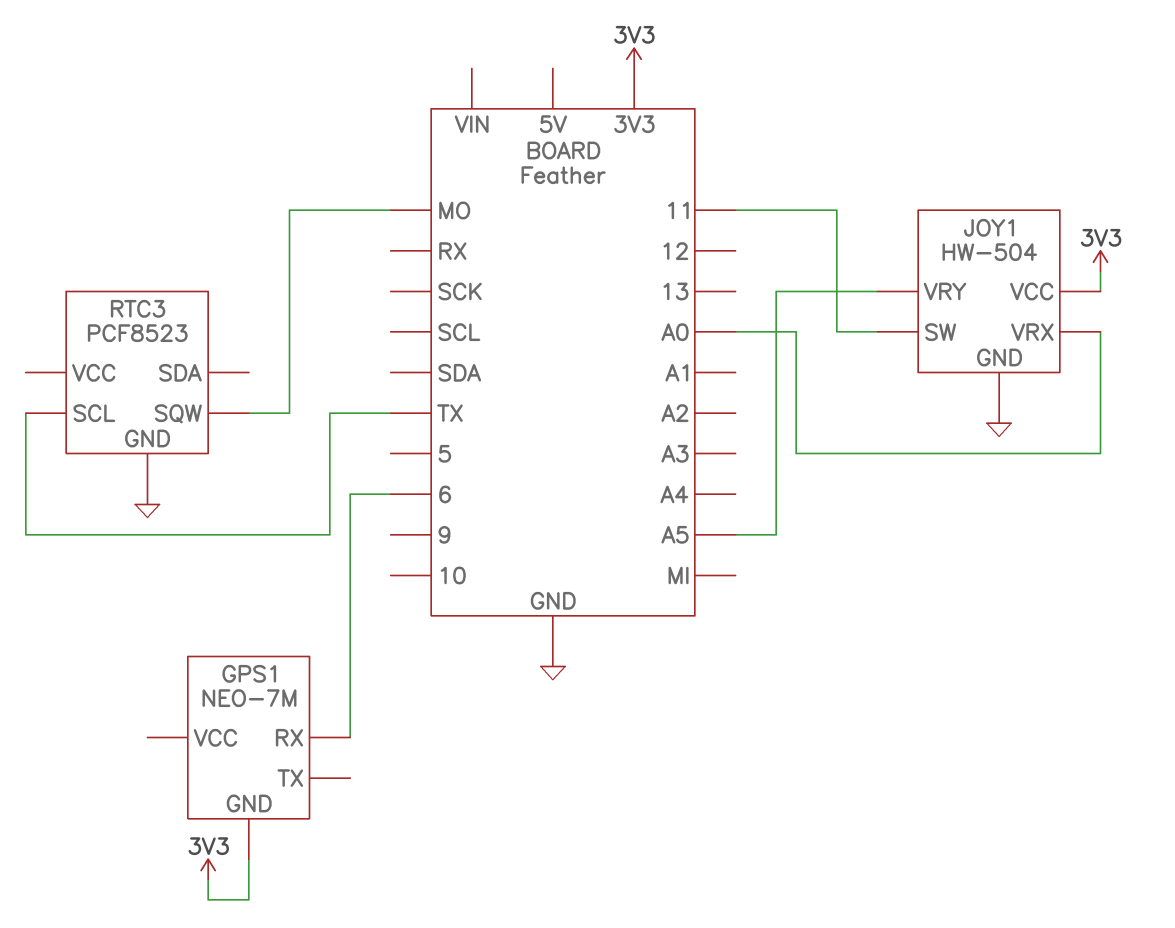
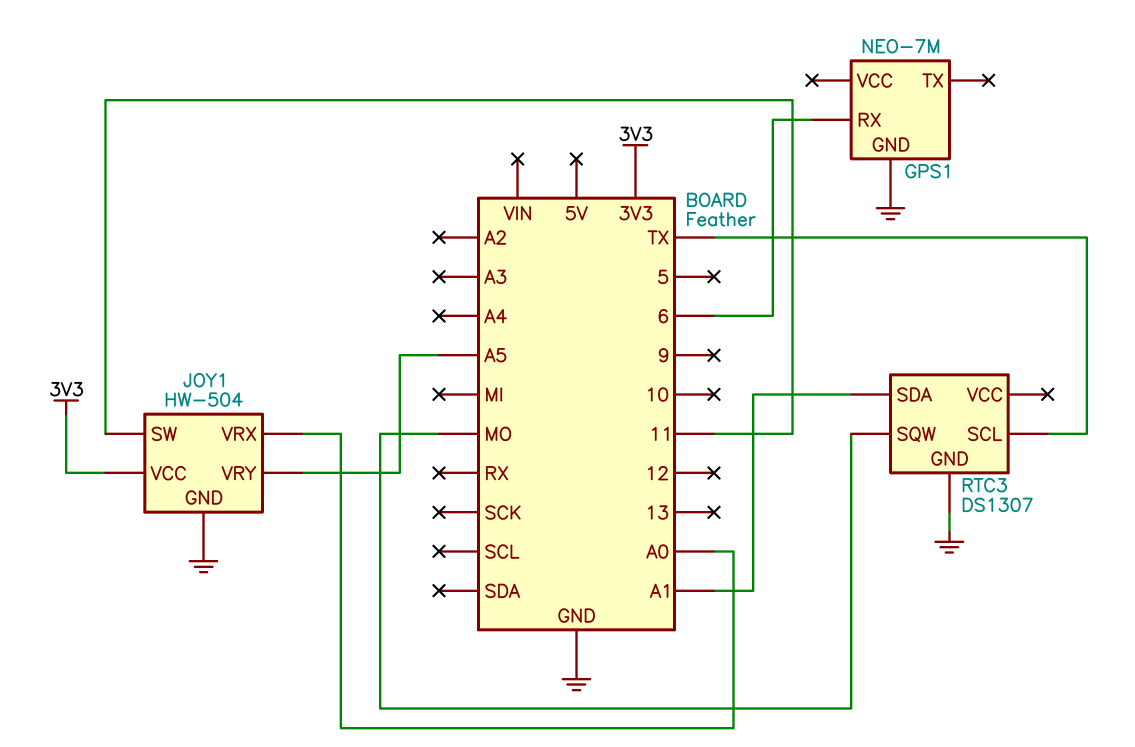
GPS1 pin GND: 3V3 -> GND
RTC3: PCF8523 -> DS1307
RTC3 pin SDA: none -> A1

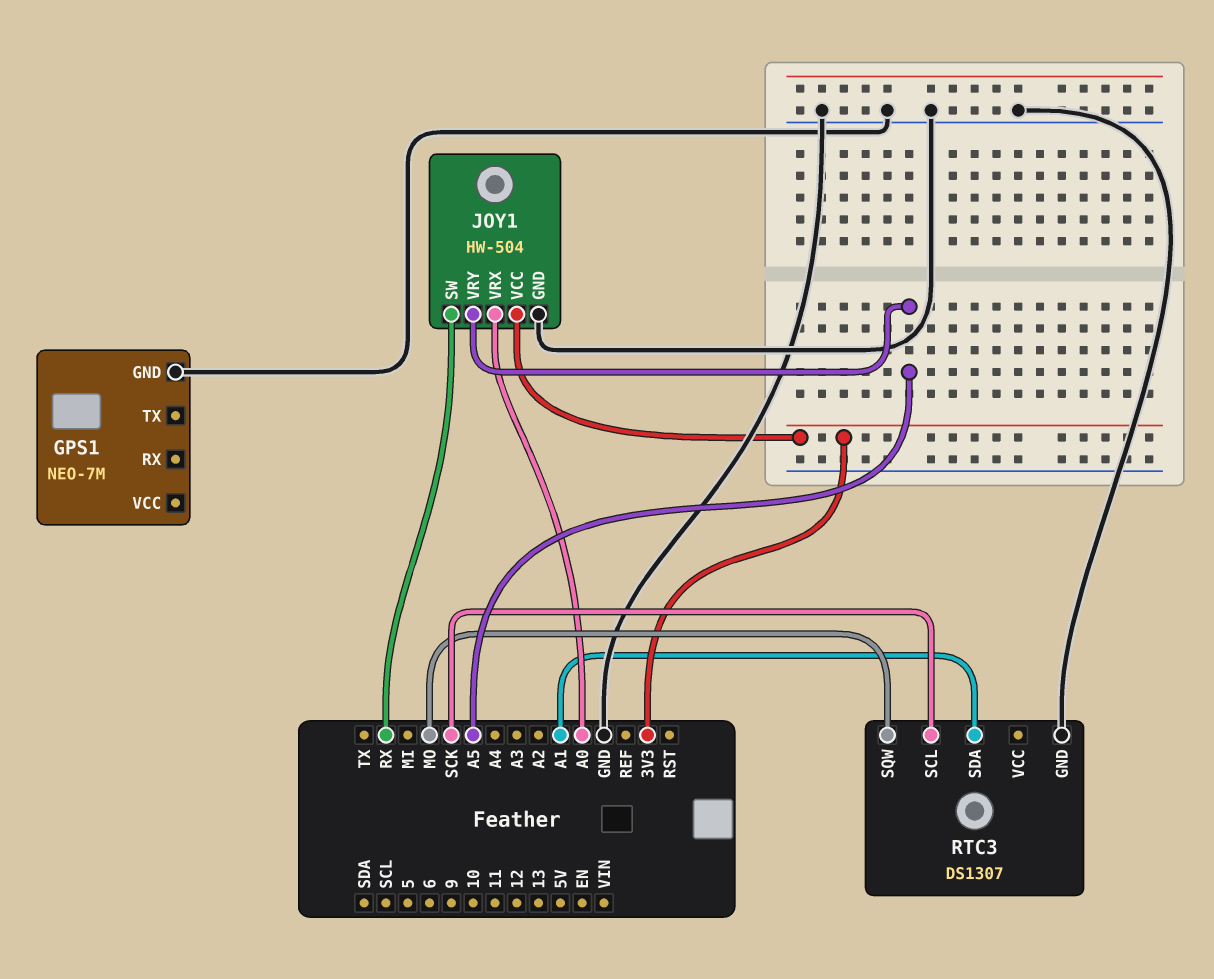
GPS1 pin RX: 6 -> none
JOY1 pin SW: 11 -> RX
RTC3 pin SCL: TX -> SCK

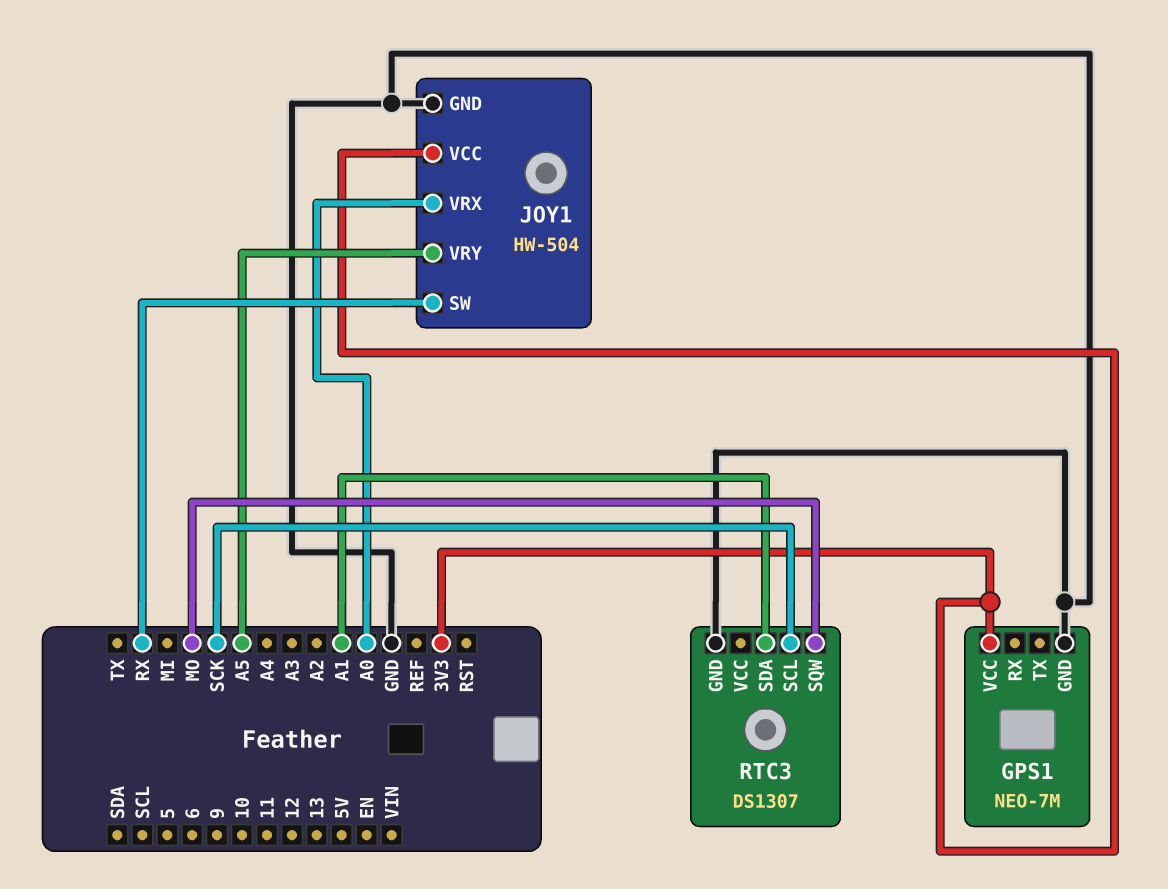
GPS1 pin VCC: none -> 3V3

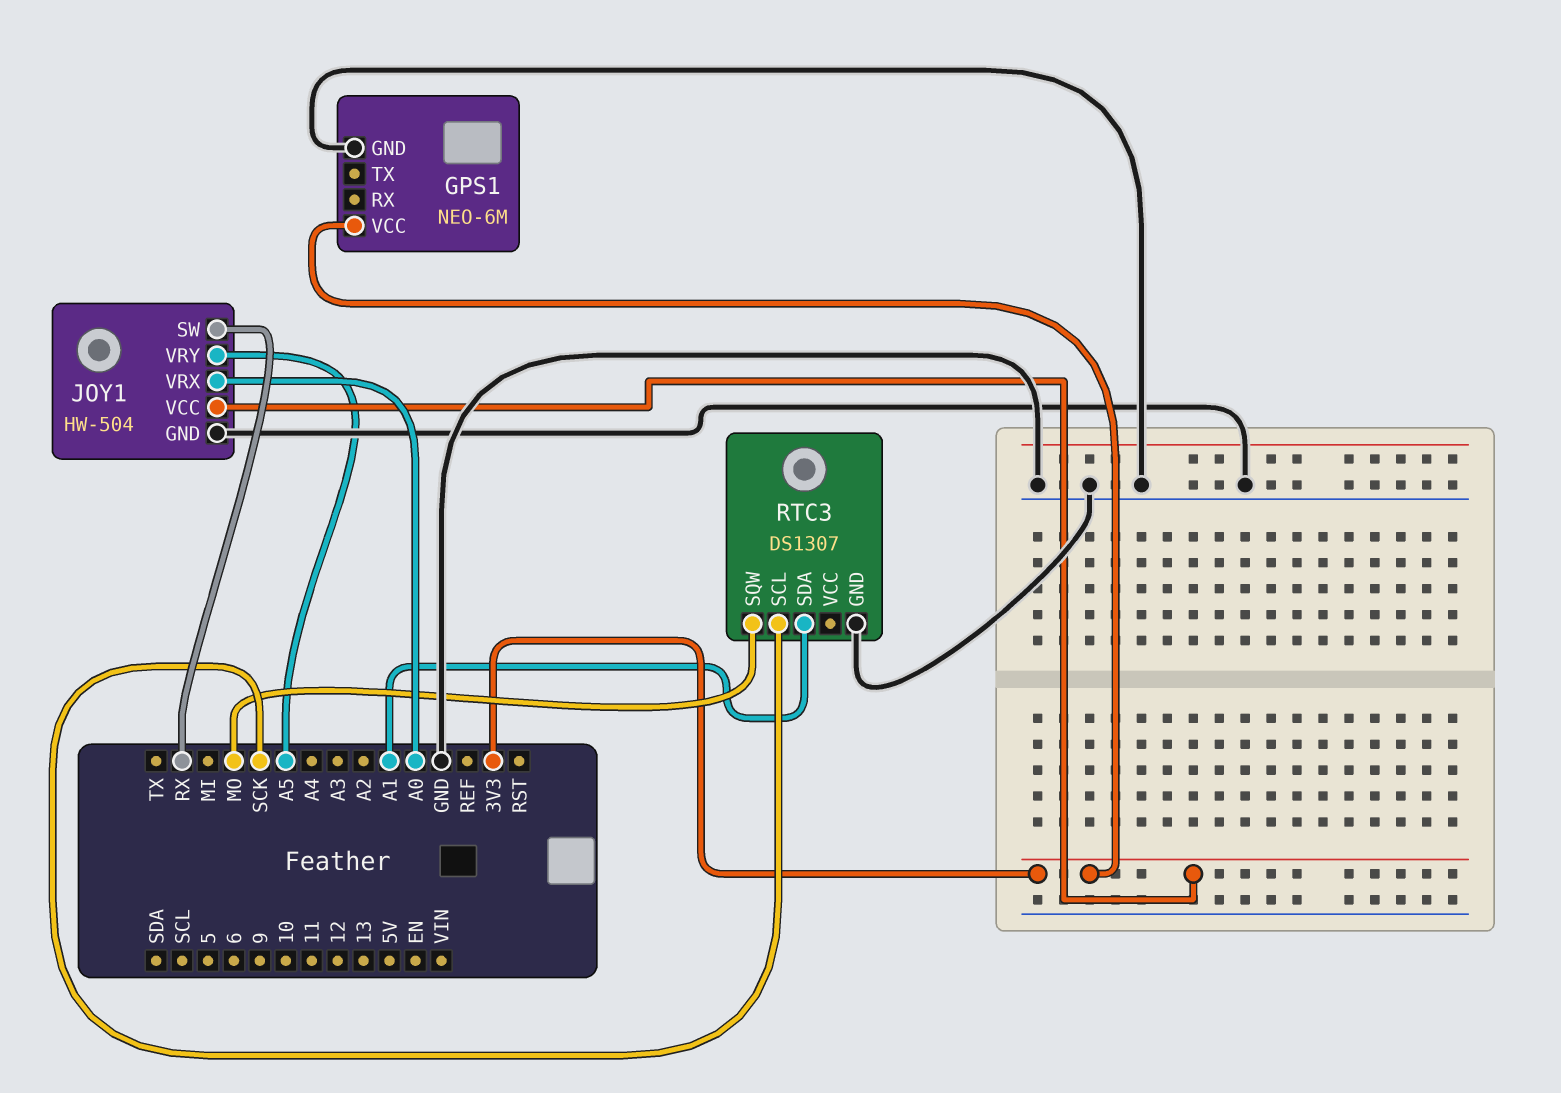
GPS1: NEO-7M -> NEO-6M

